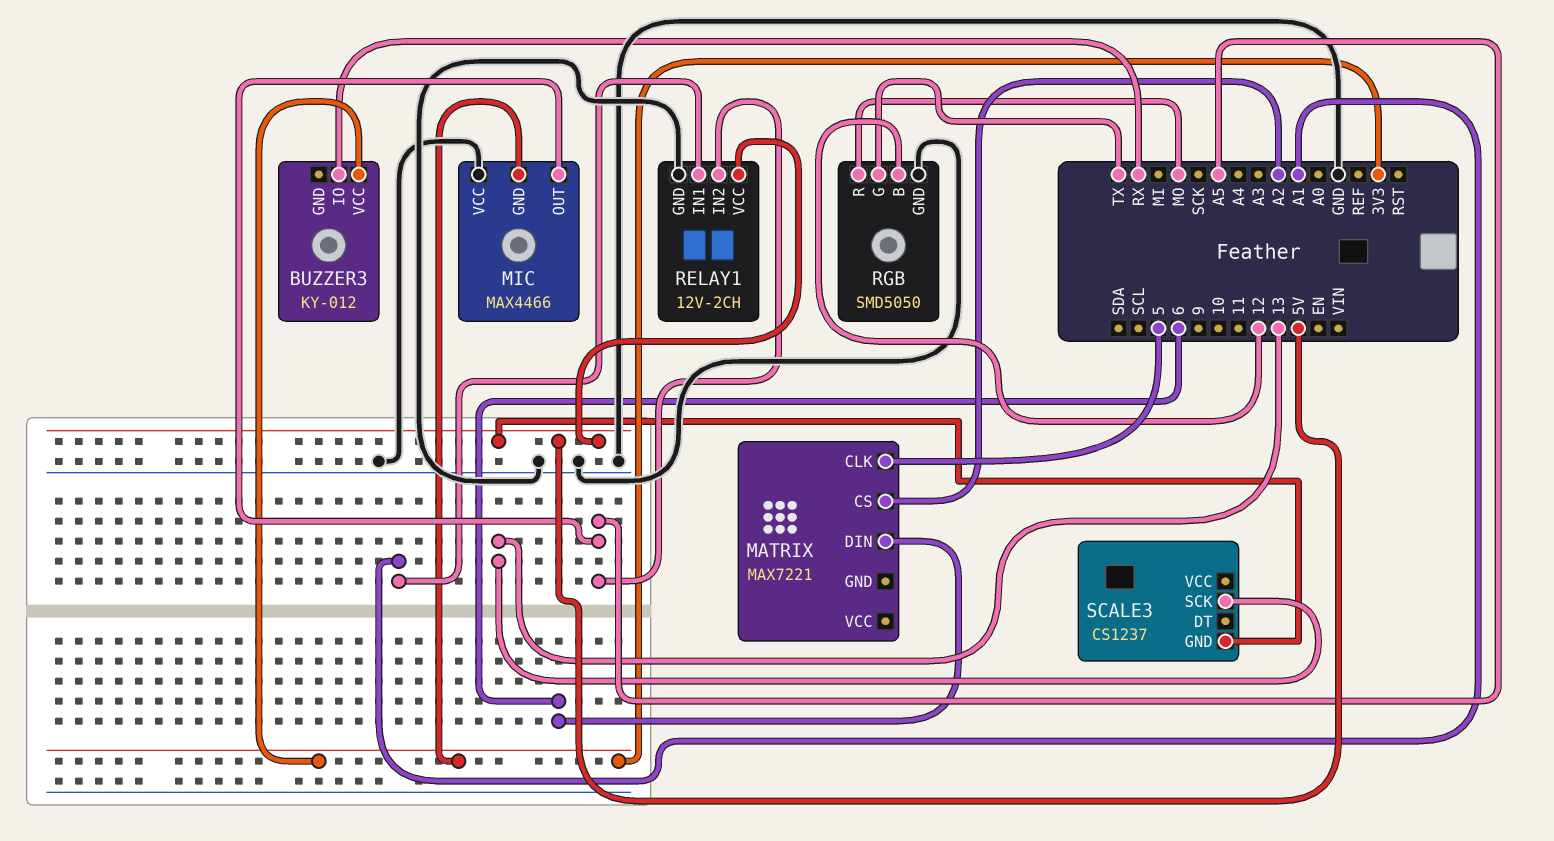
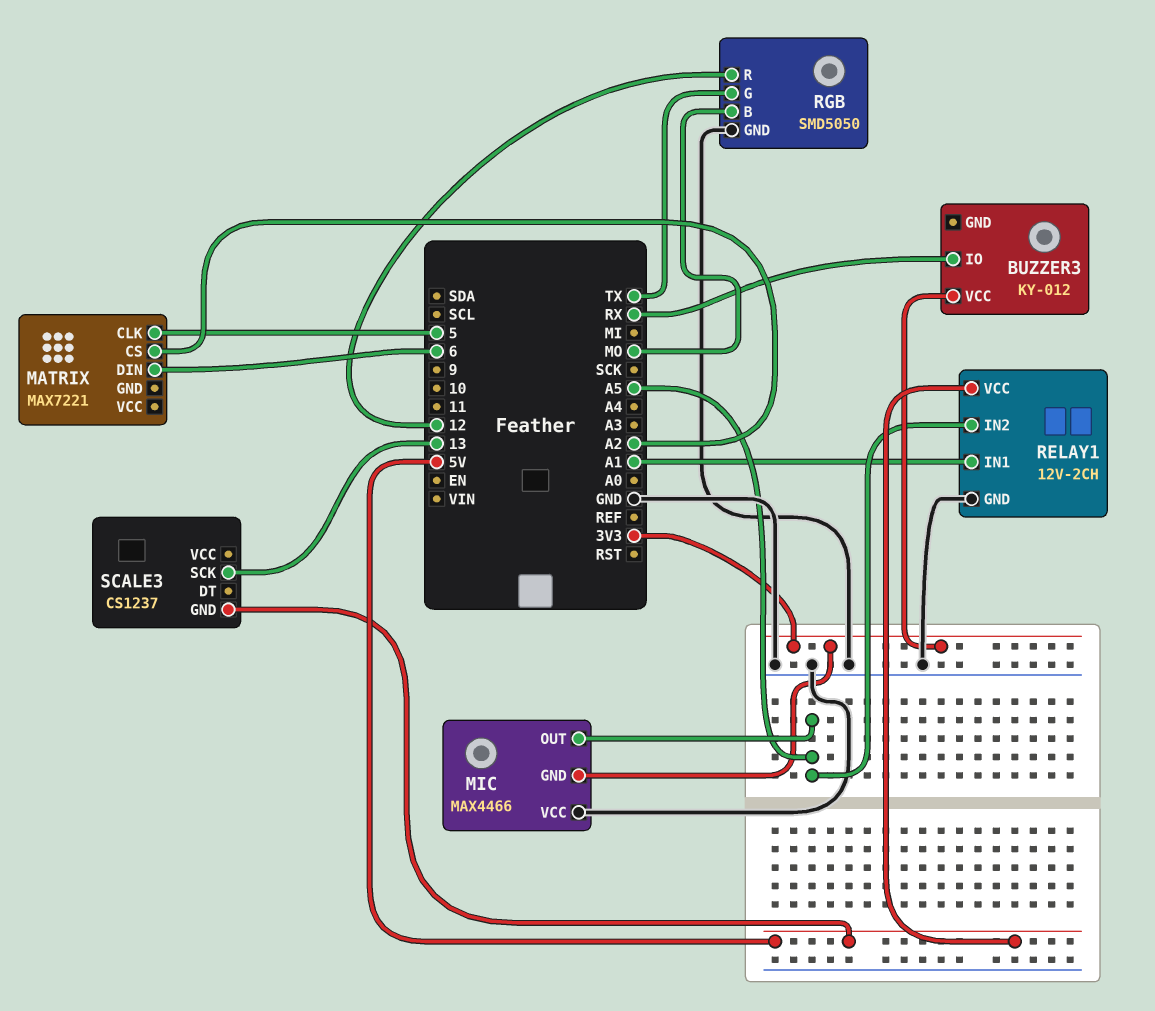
RGB pin B: 12 -> MO
RGB pin R: MO -> 12

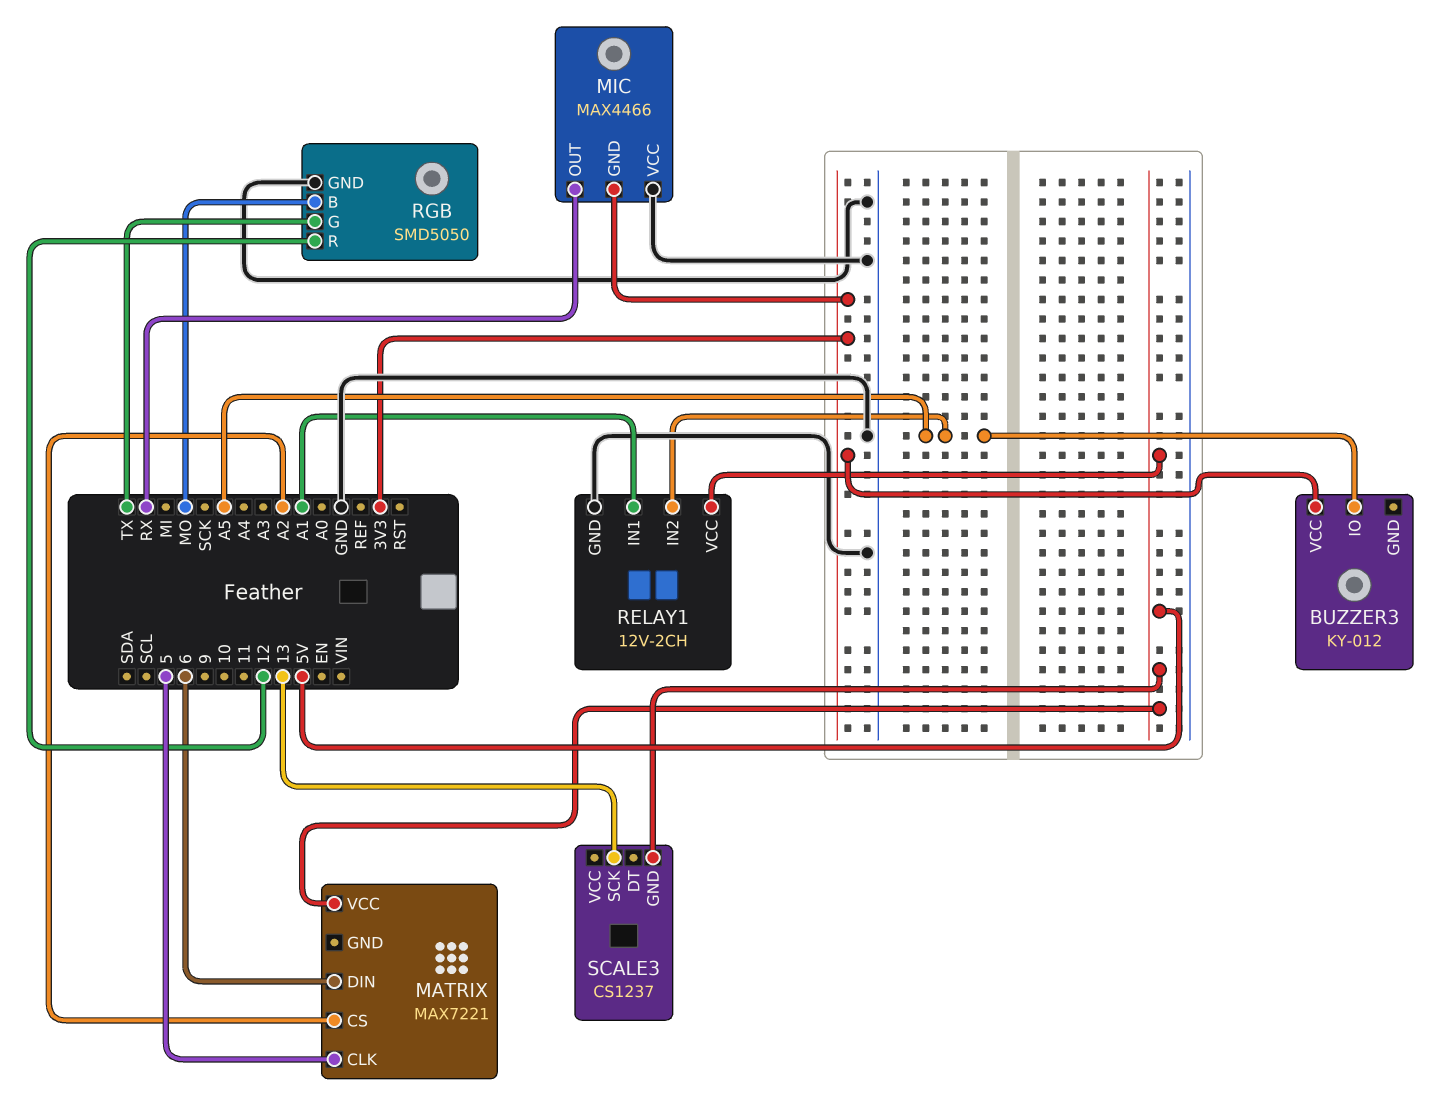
BUZZER3 pin IO: RX -> A5
MATRIX pin VCC: none -> 5V
MIC pin OUT: A5 -> RX

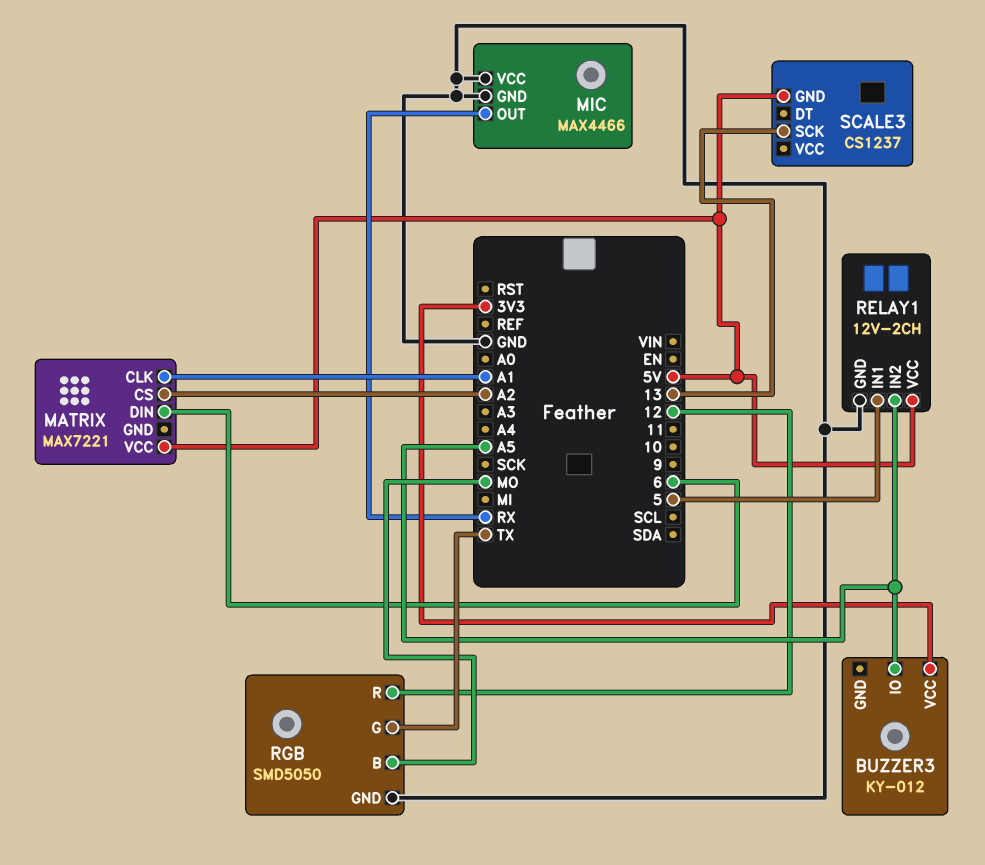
MATRIX pin CLK: 5 -> A1
MIC pin GND: 3V3 -> GND
RELAY1 pin IN1: A1 -> 5

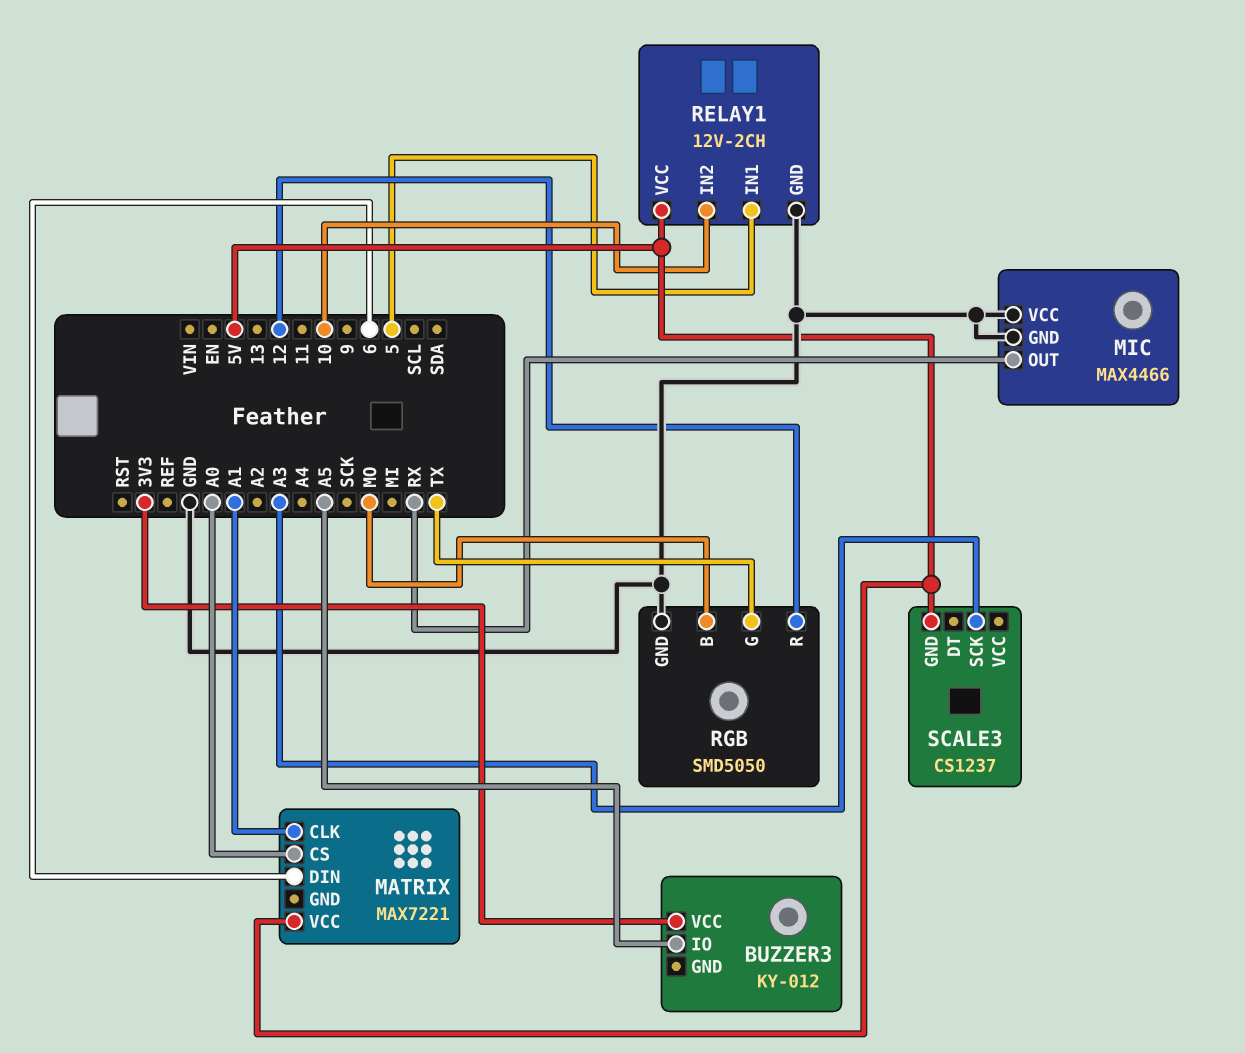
MATRIX pin CS: A2 -> A0
RELAY1 pin IN2: A5 -> 10
SCALE3 pin SCK: 13 -> A3

